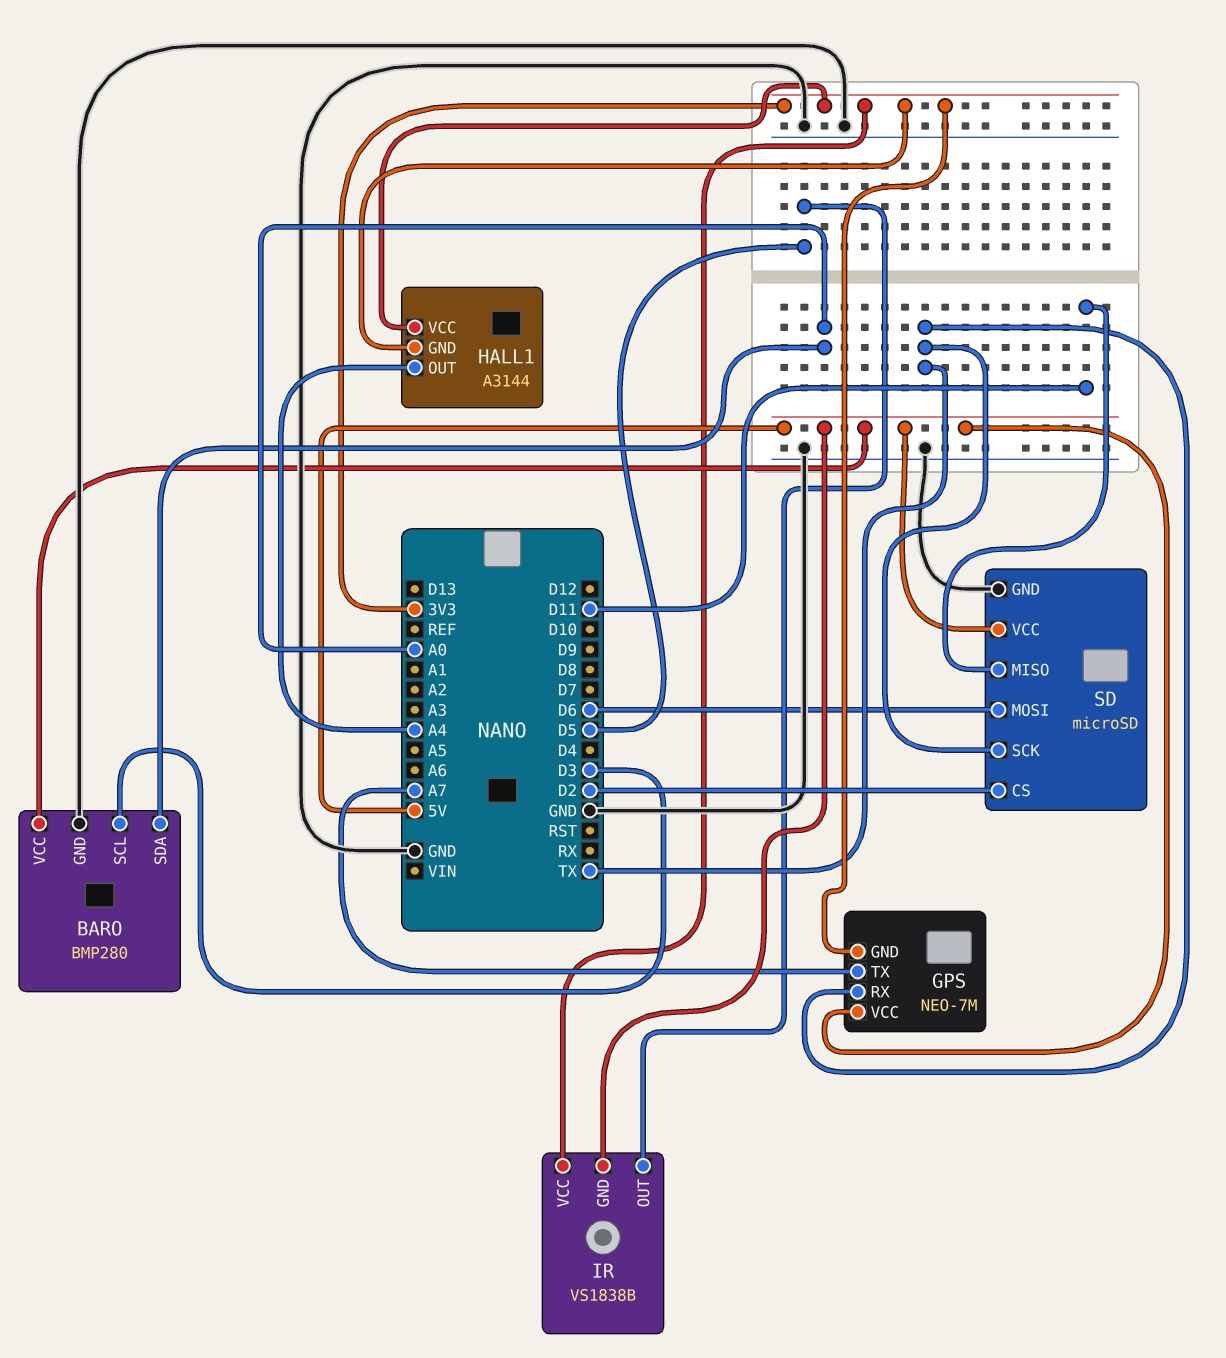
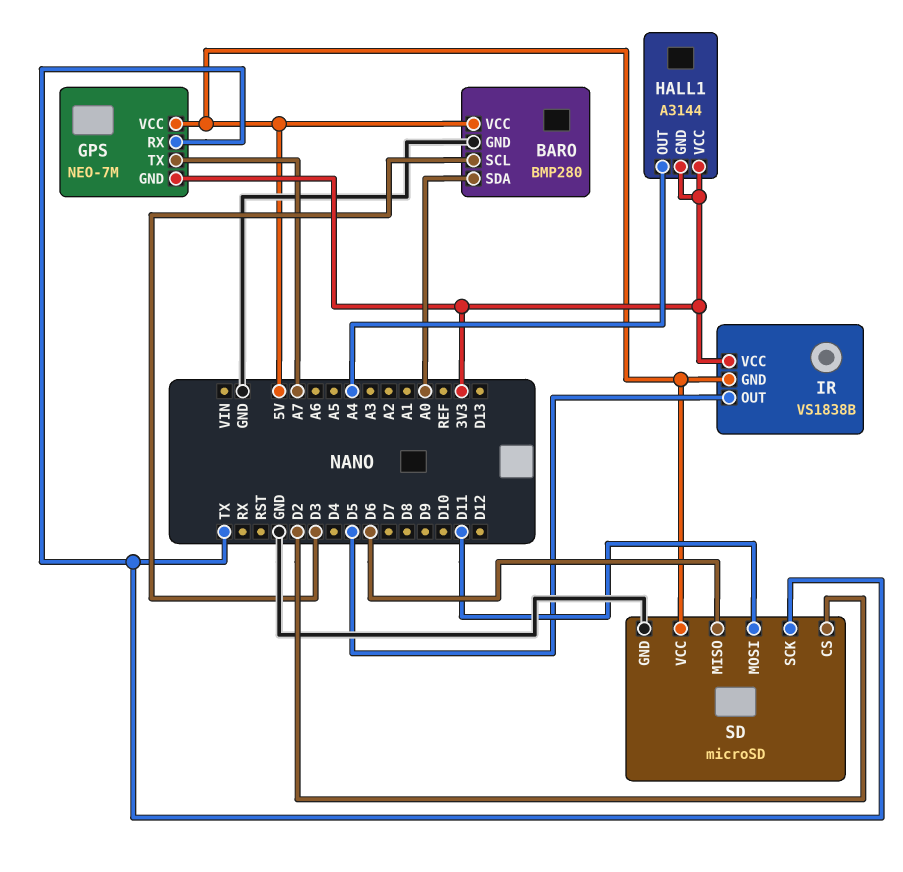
SD pin MISO: D11 -> D6
SD pin MOSI: D6 -> D11

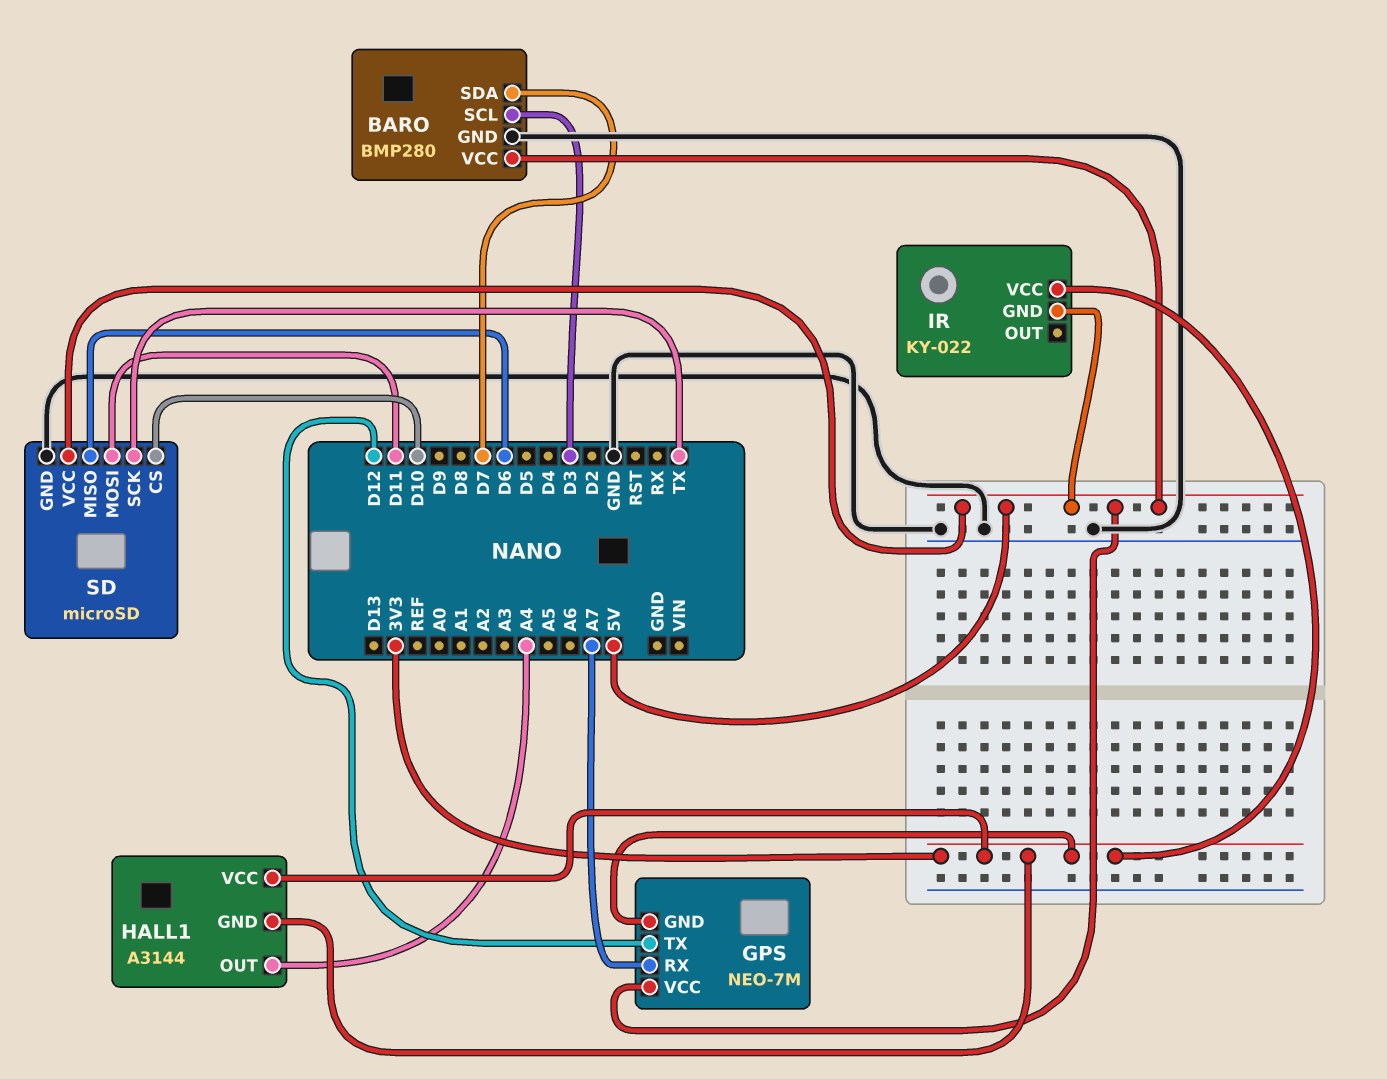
BARO pin SDA: A0 -> D7
GPS pin RX: TX -> A7
GPS pin TX: A7 -> D12
IR: VS1838B -> KY-022
IR pin OUT: D5 -> none
SD pin CS: D2 -> D10

